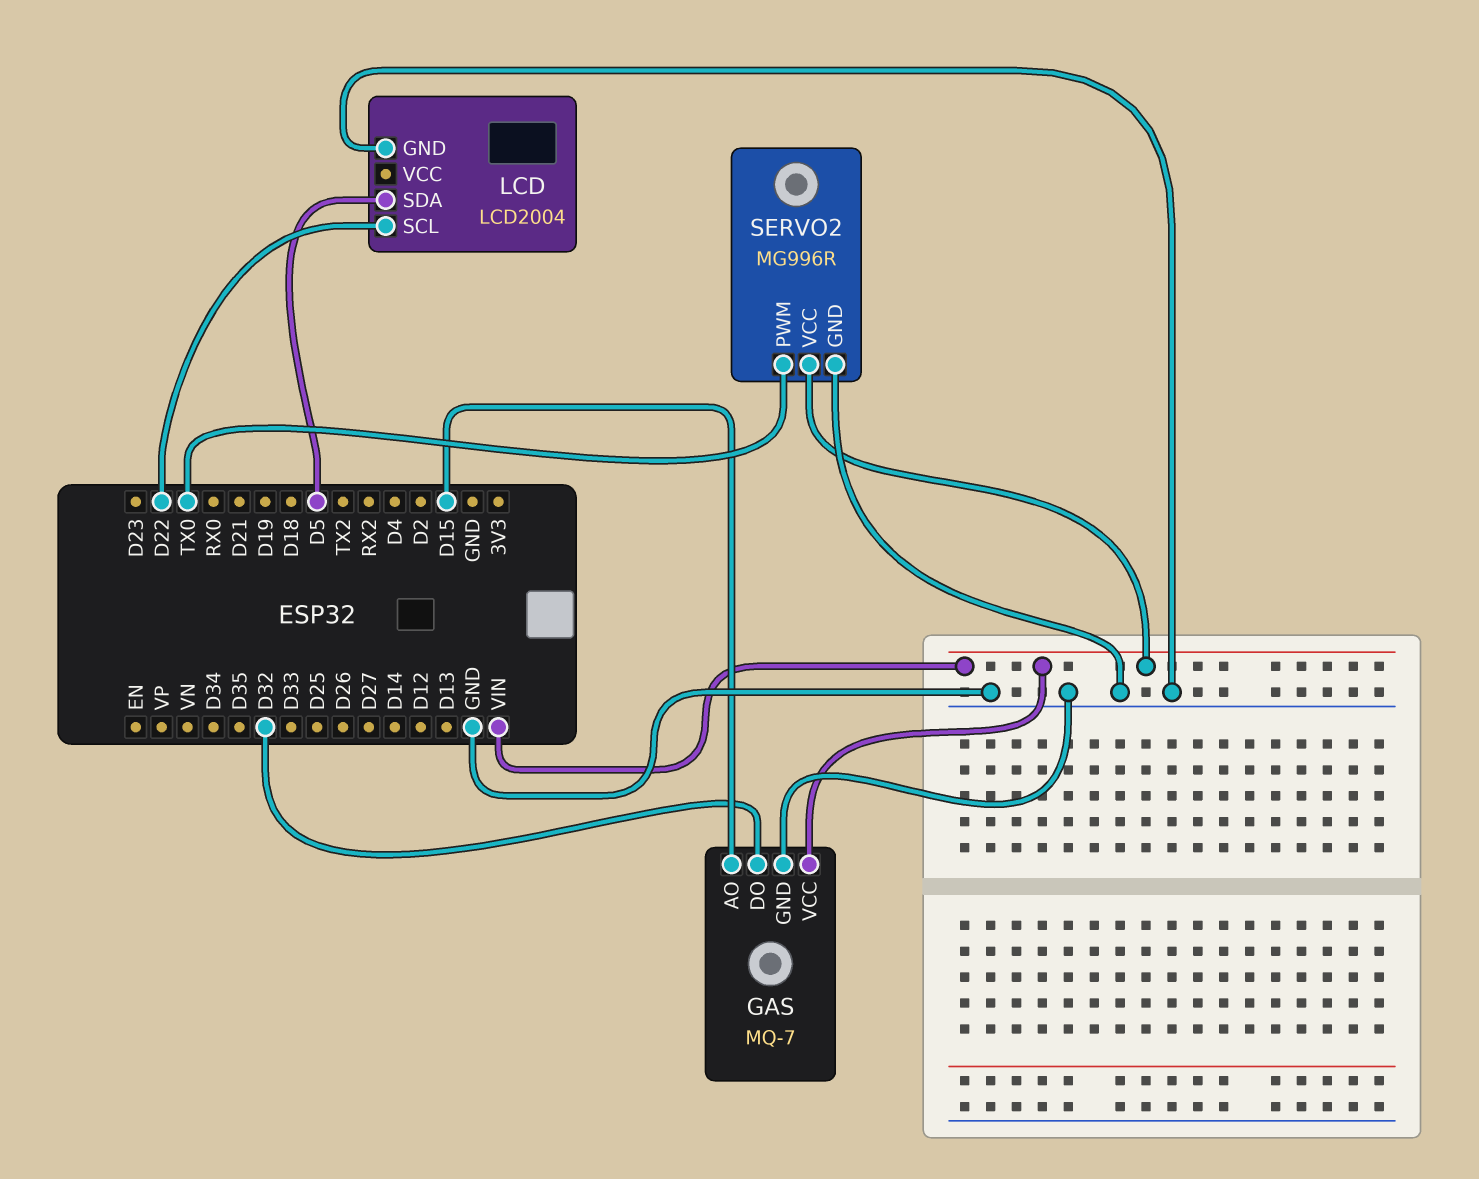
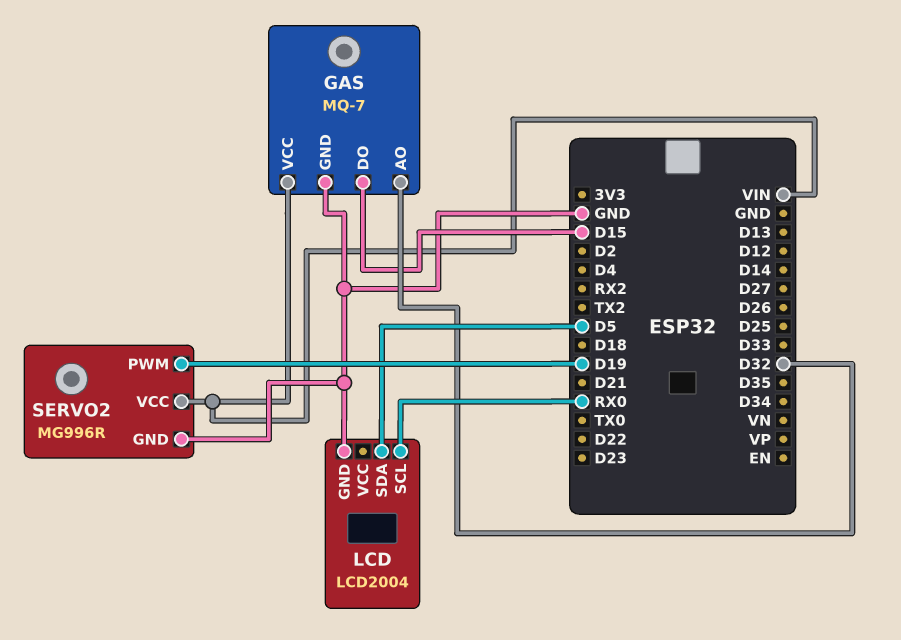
GAS pin AO: D15 -> D32
GAS pin DO: D32 -> D15
LCD pin SCL: D22 -> RX0
SERVO2 pin PWM: TX0 -> D19

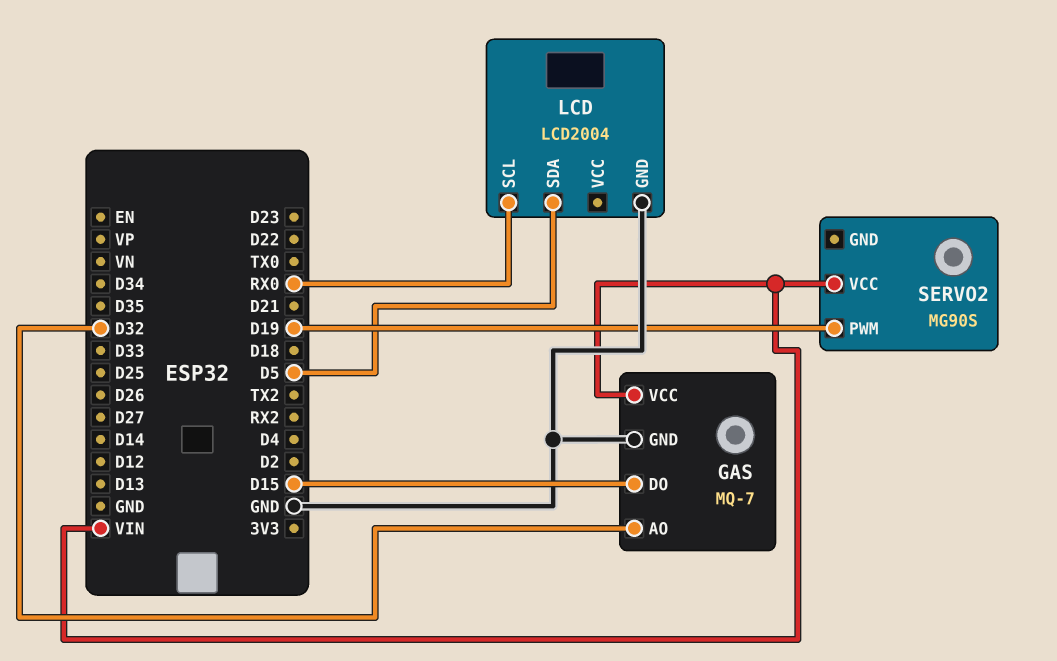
SERVO2: MG996R -> MG90S
SERVO2 pin GND: GND -> none

